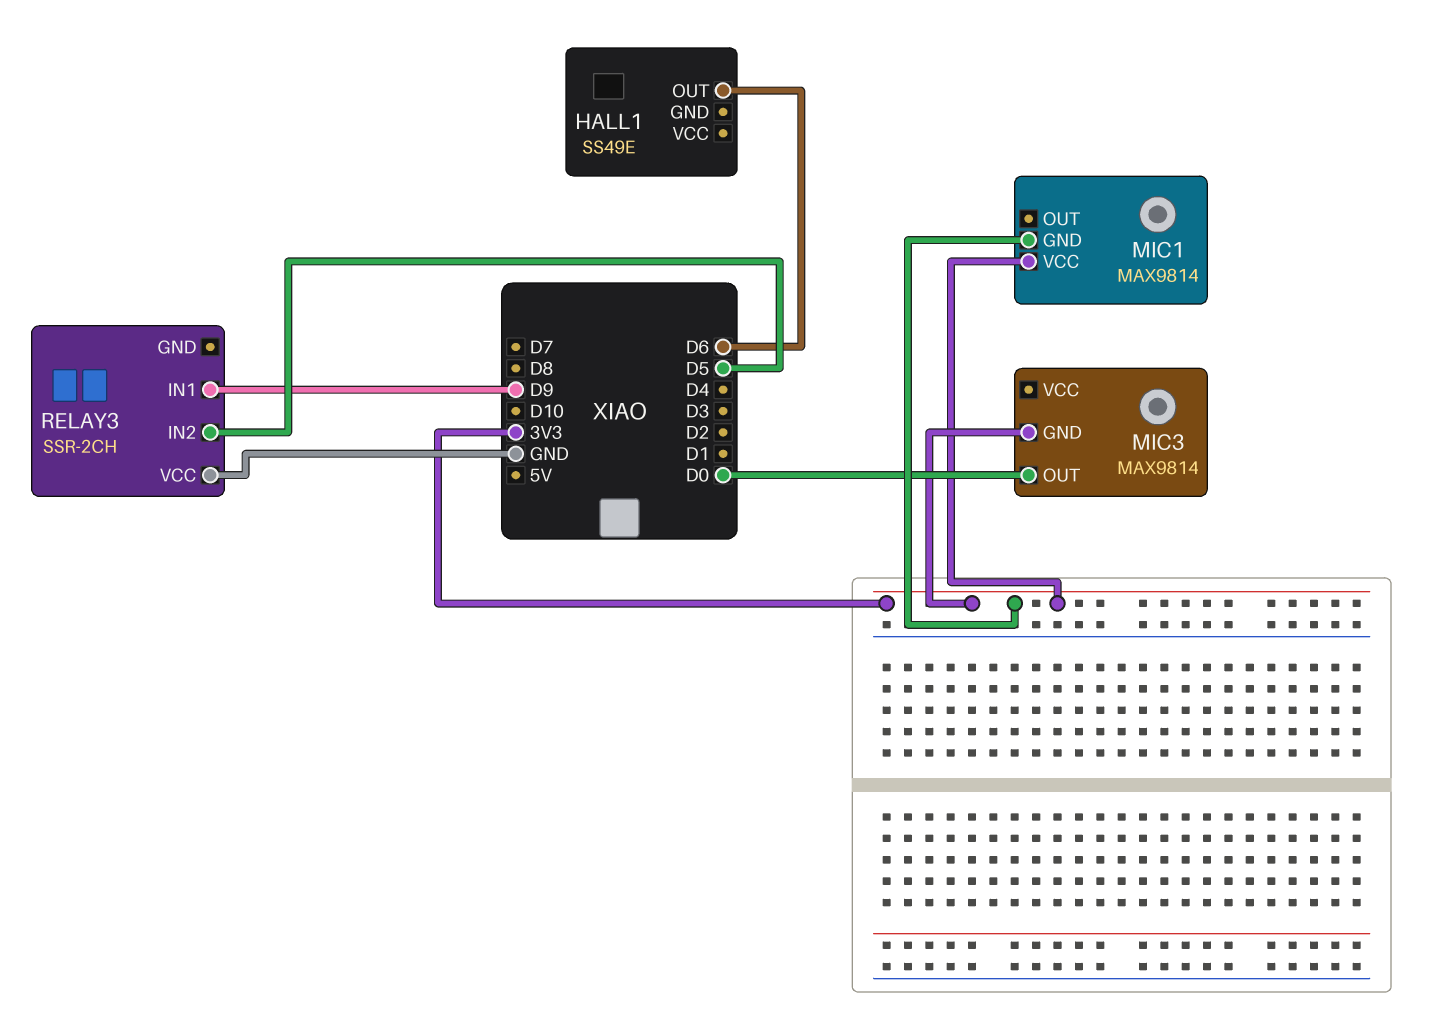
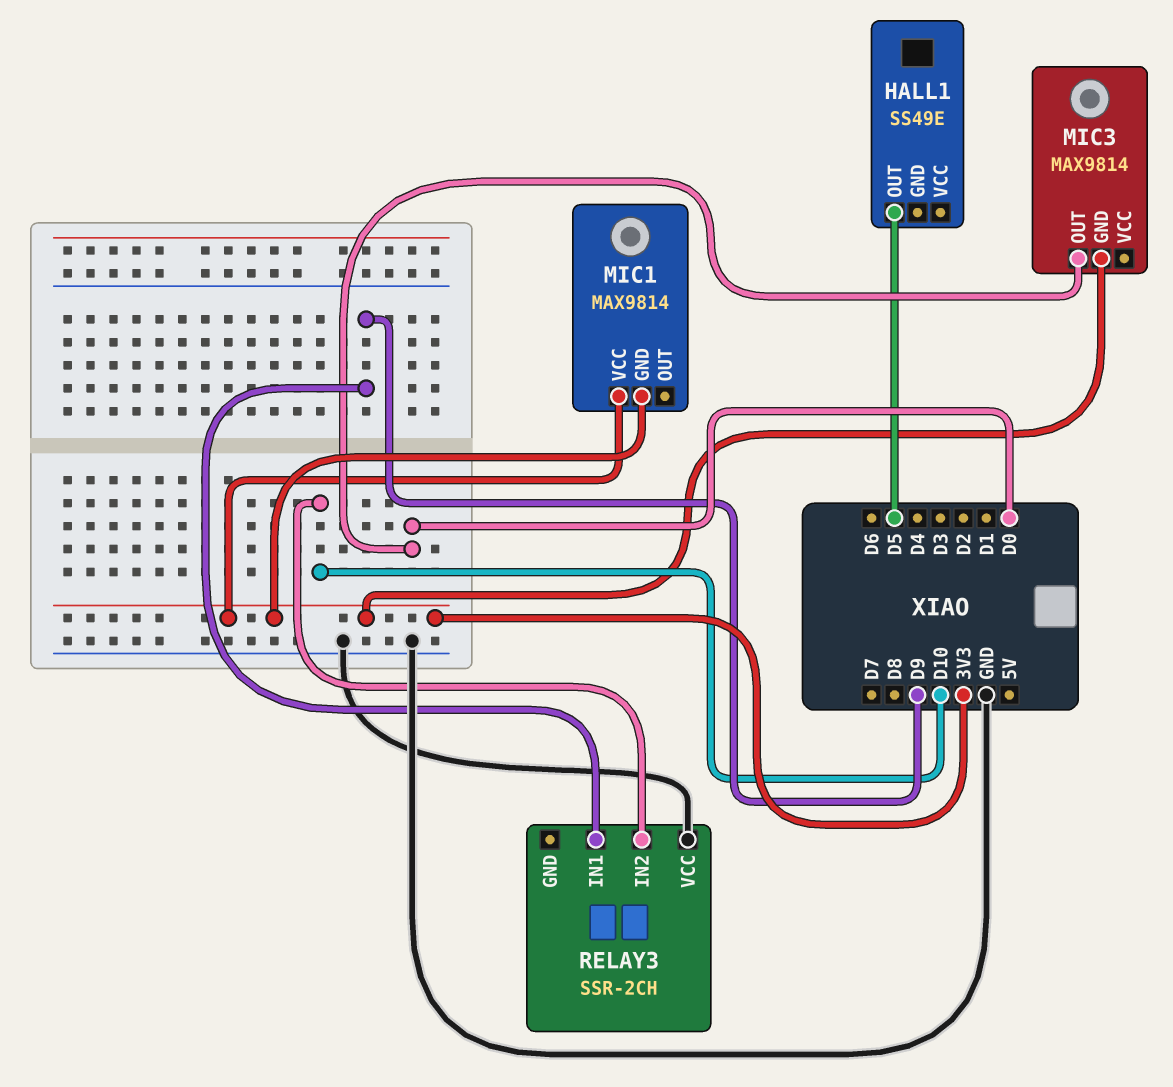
HALL1 pin OUT: D6 -> D5
RELAY3 pin IN2: D5 -> D10

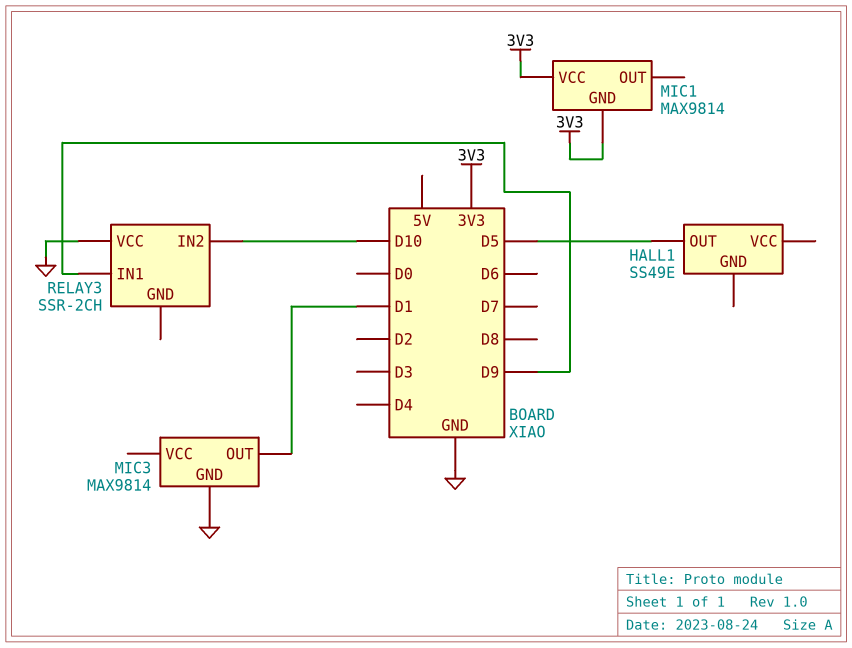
MIC3 pin GND: 3V3 -> GND
MIC3 pin OUT: D0 -> D1

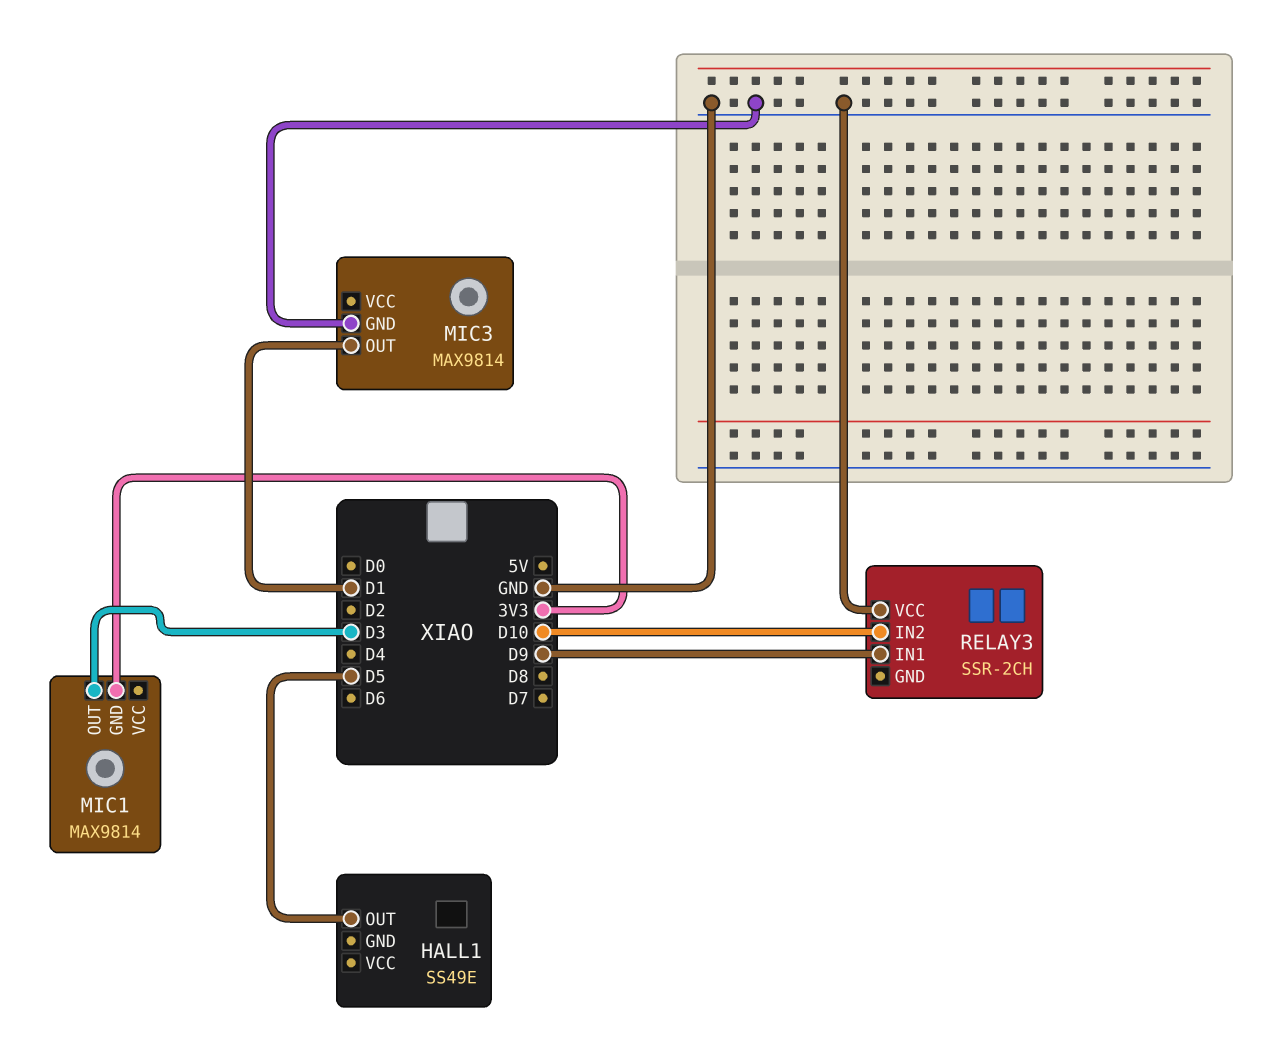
MIC1 pin OUT: none -> D3
MIC1 pin VCC: 3V3 -> none

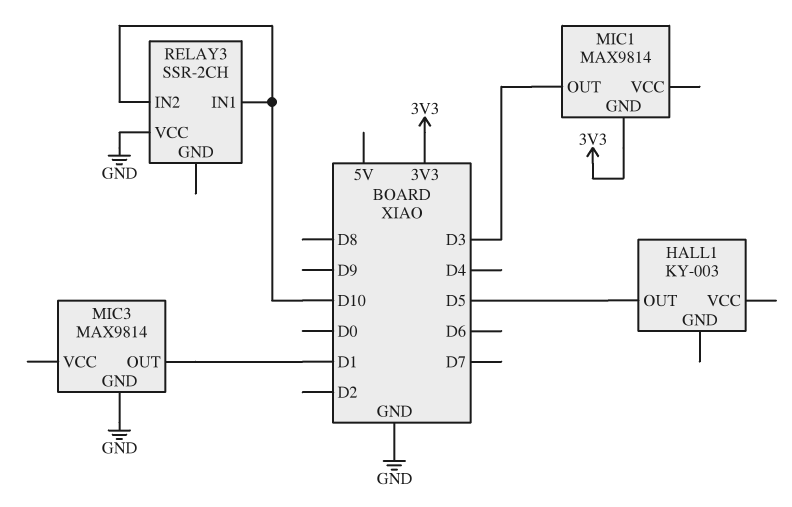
HALL1: SS49E -> KY-003
RELAY3 pin IN1: D9 -> D10

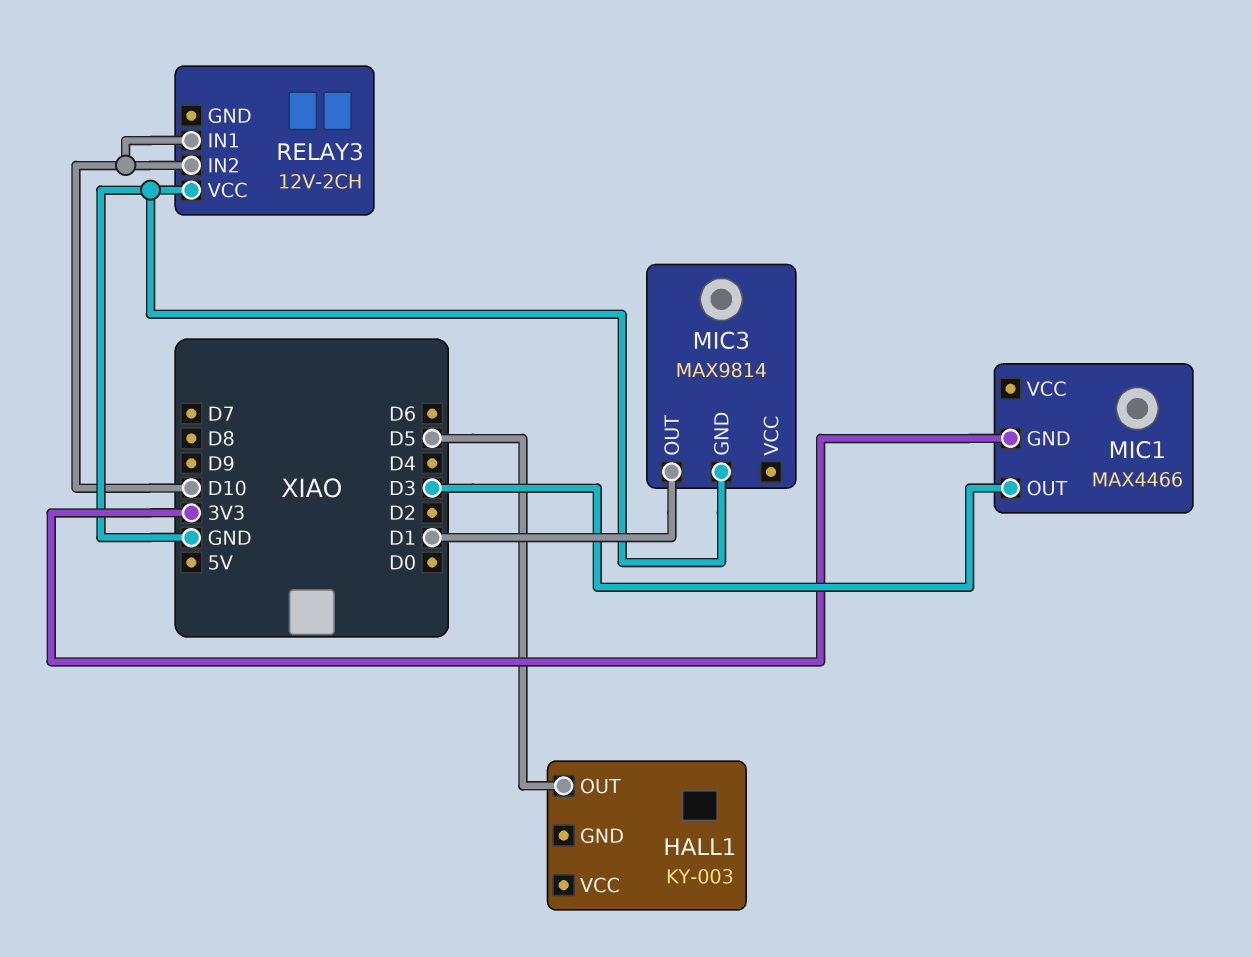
MIC1: MAX9814 -> MAX4466
RELAY3: SSR-2CH -> 12V-2CH

